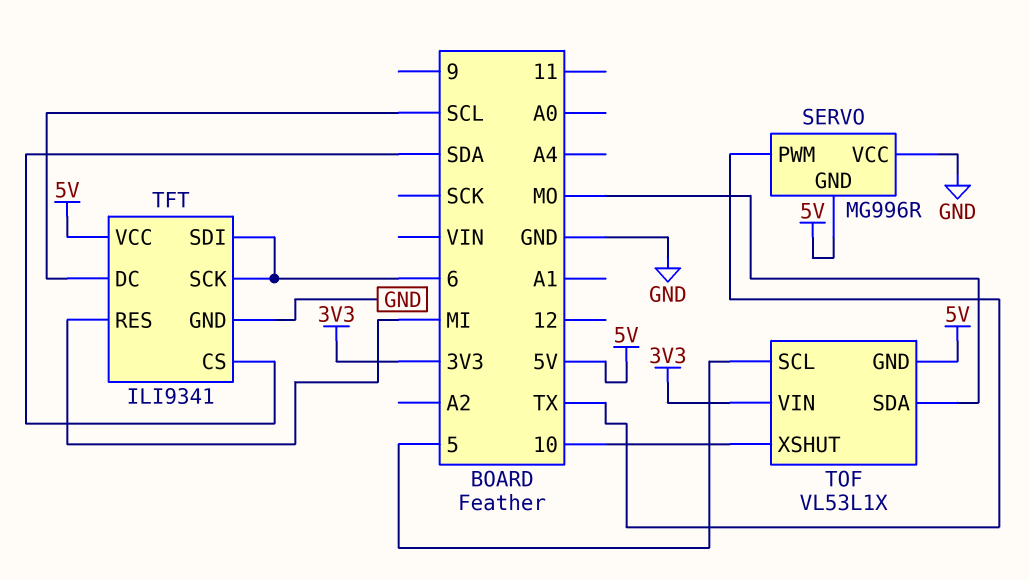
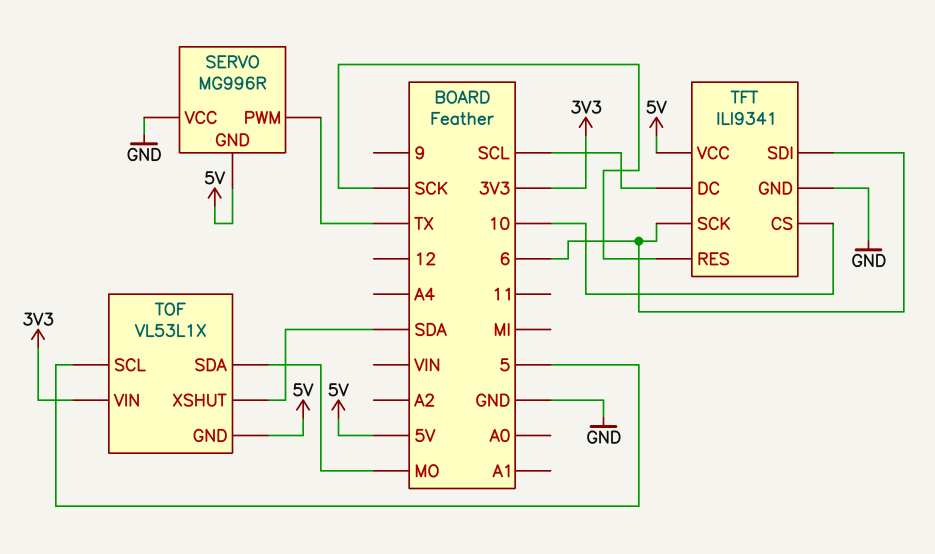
TFT pin CS: SDA -> 10
TFT pin RES: MI -> SCK
TOF pin XSHUT: 10 -> SDA

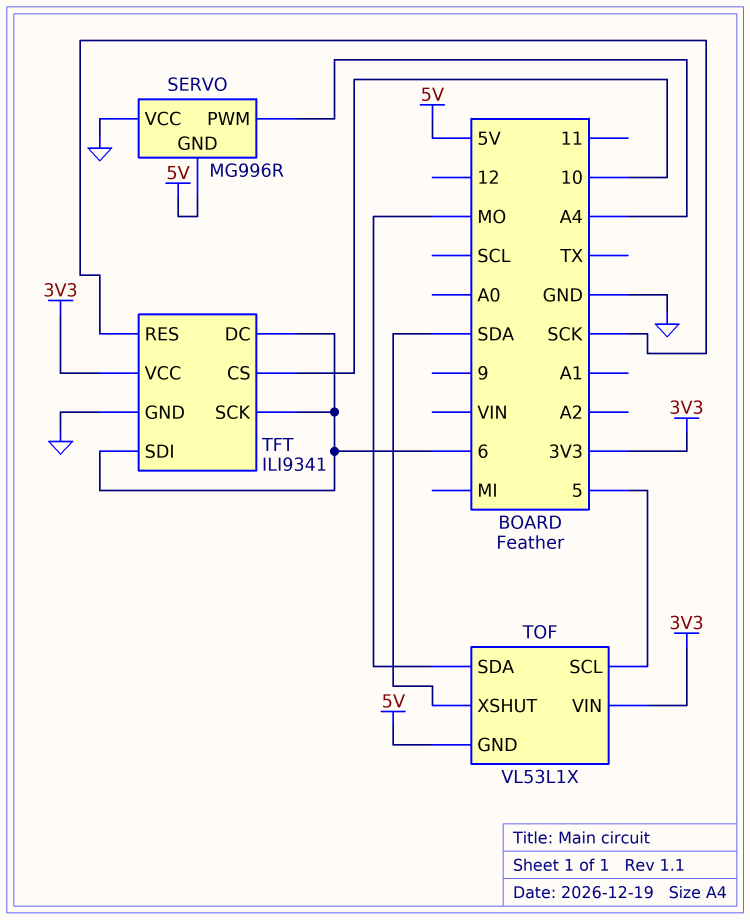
SERVO pin PWM: TX -> A4
TFT pin DC: SCL -> 6
TFT pin VCC: 5V -> 3V3

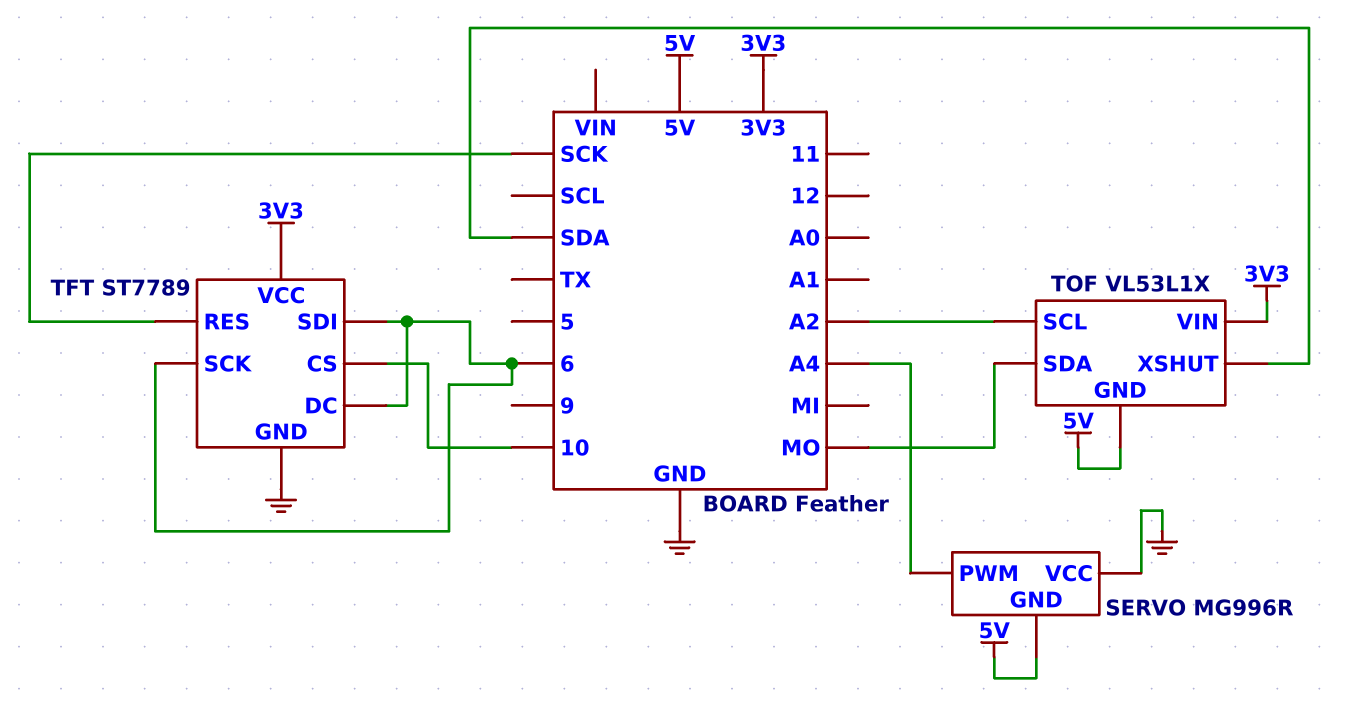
TFT: ILI9341 -> ST7789
TOF pin SCL: 5 -> A2

